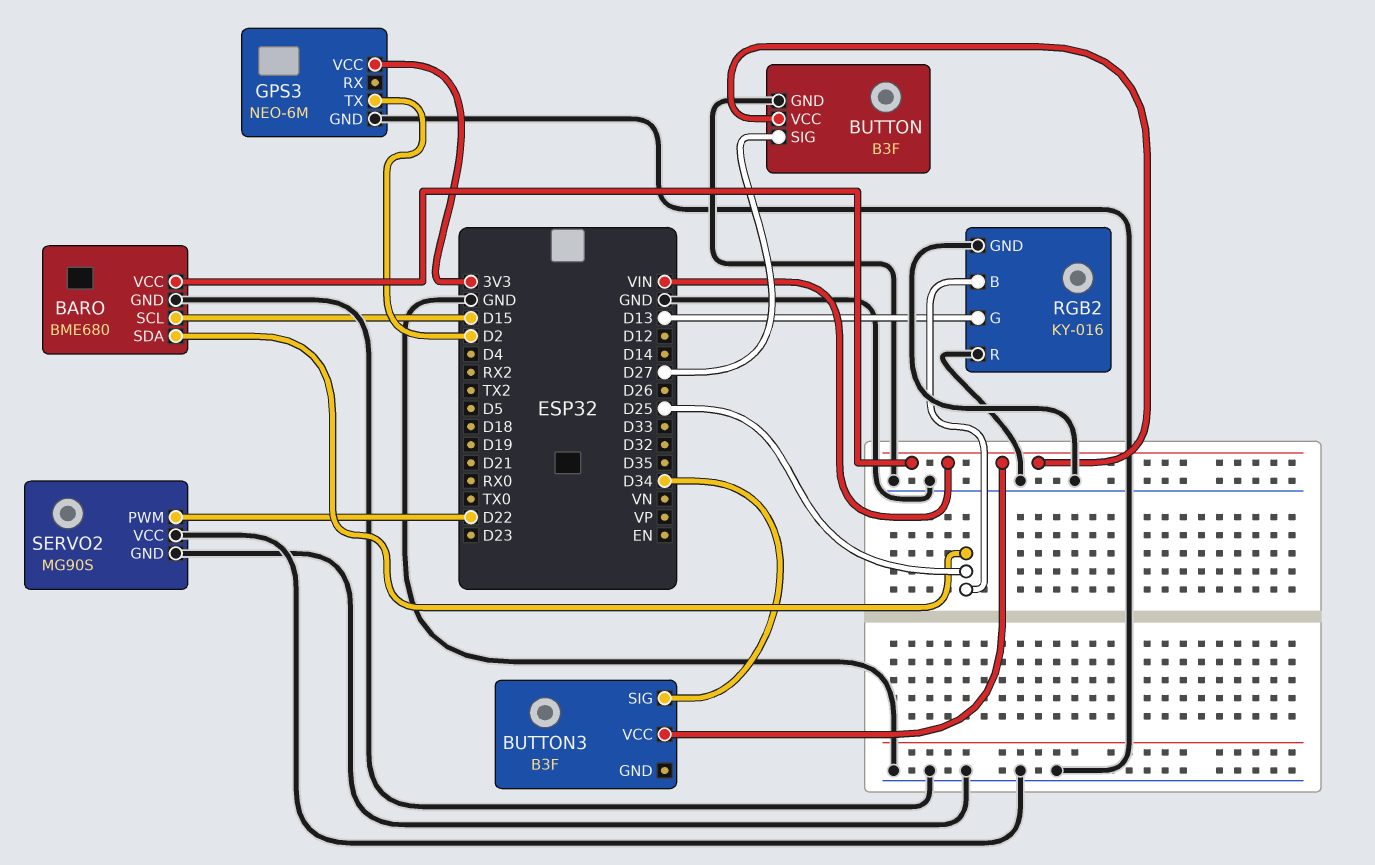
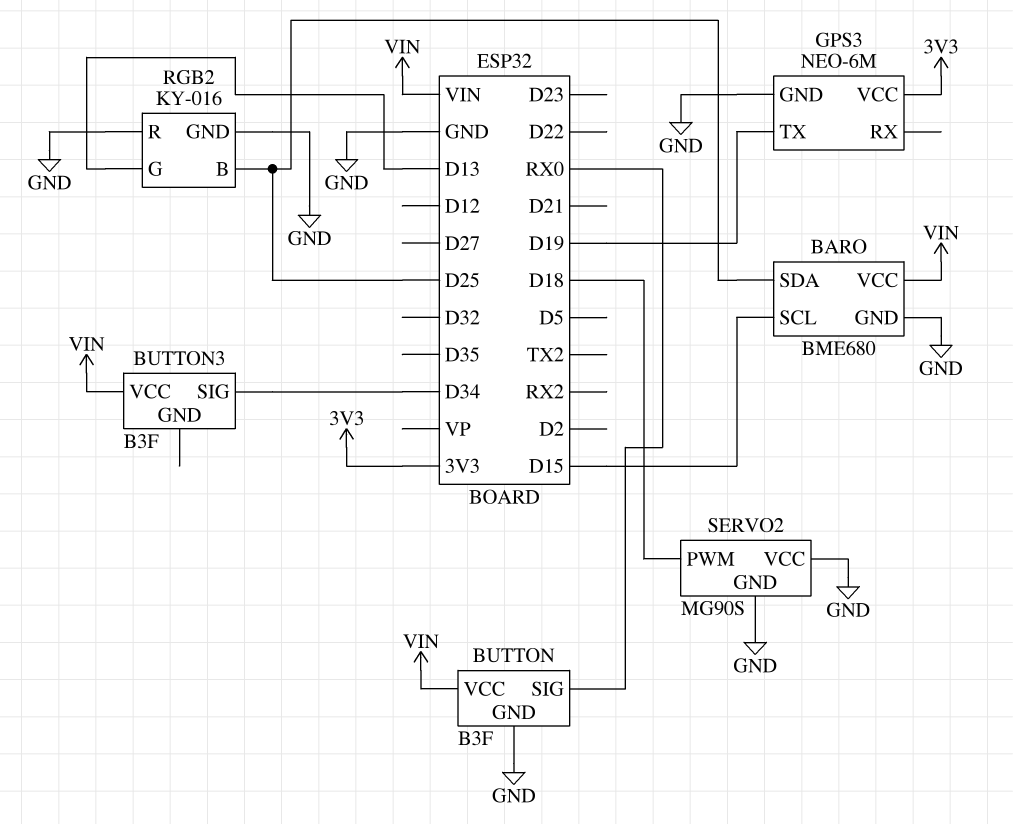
BUTTON pin SIG: D27 -> RX0
GPS3 pin TX: D2 -> D19
SERVO2 pin PWM: D22 -> D18

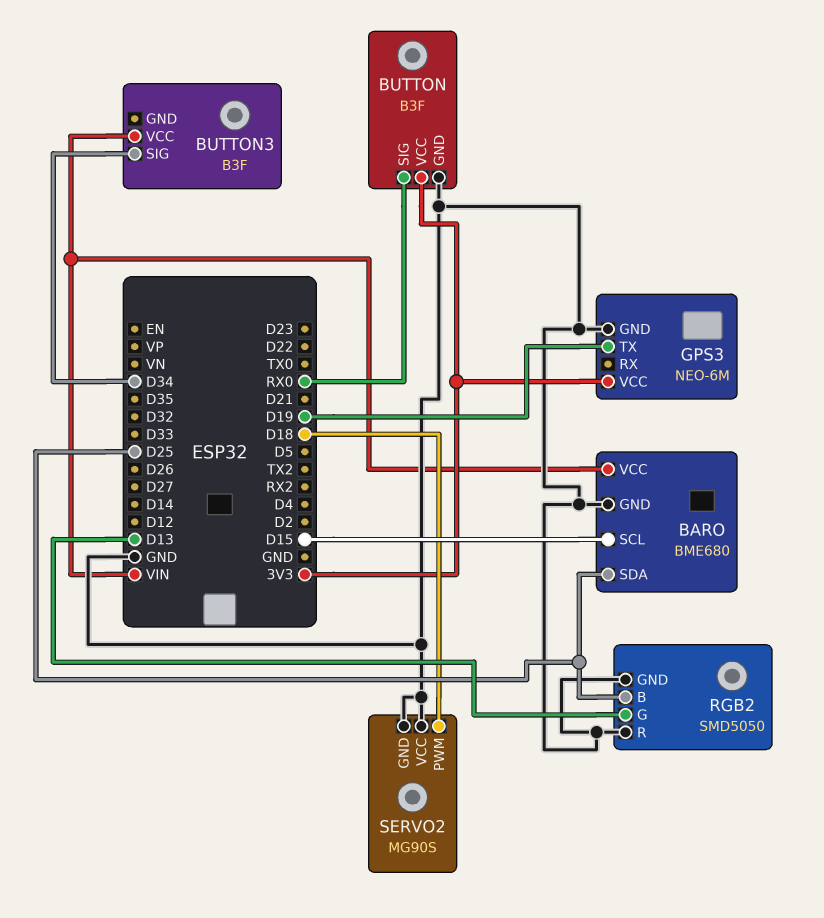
BUTTON pin VCC: VIN -> 3V3
RGB2: KY-016 -> SMD5050

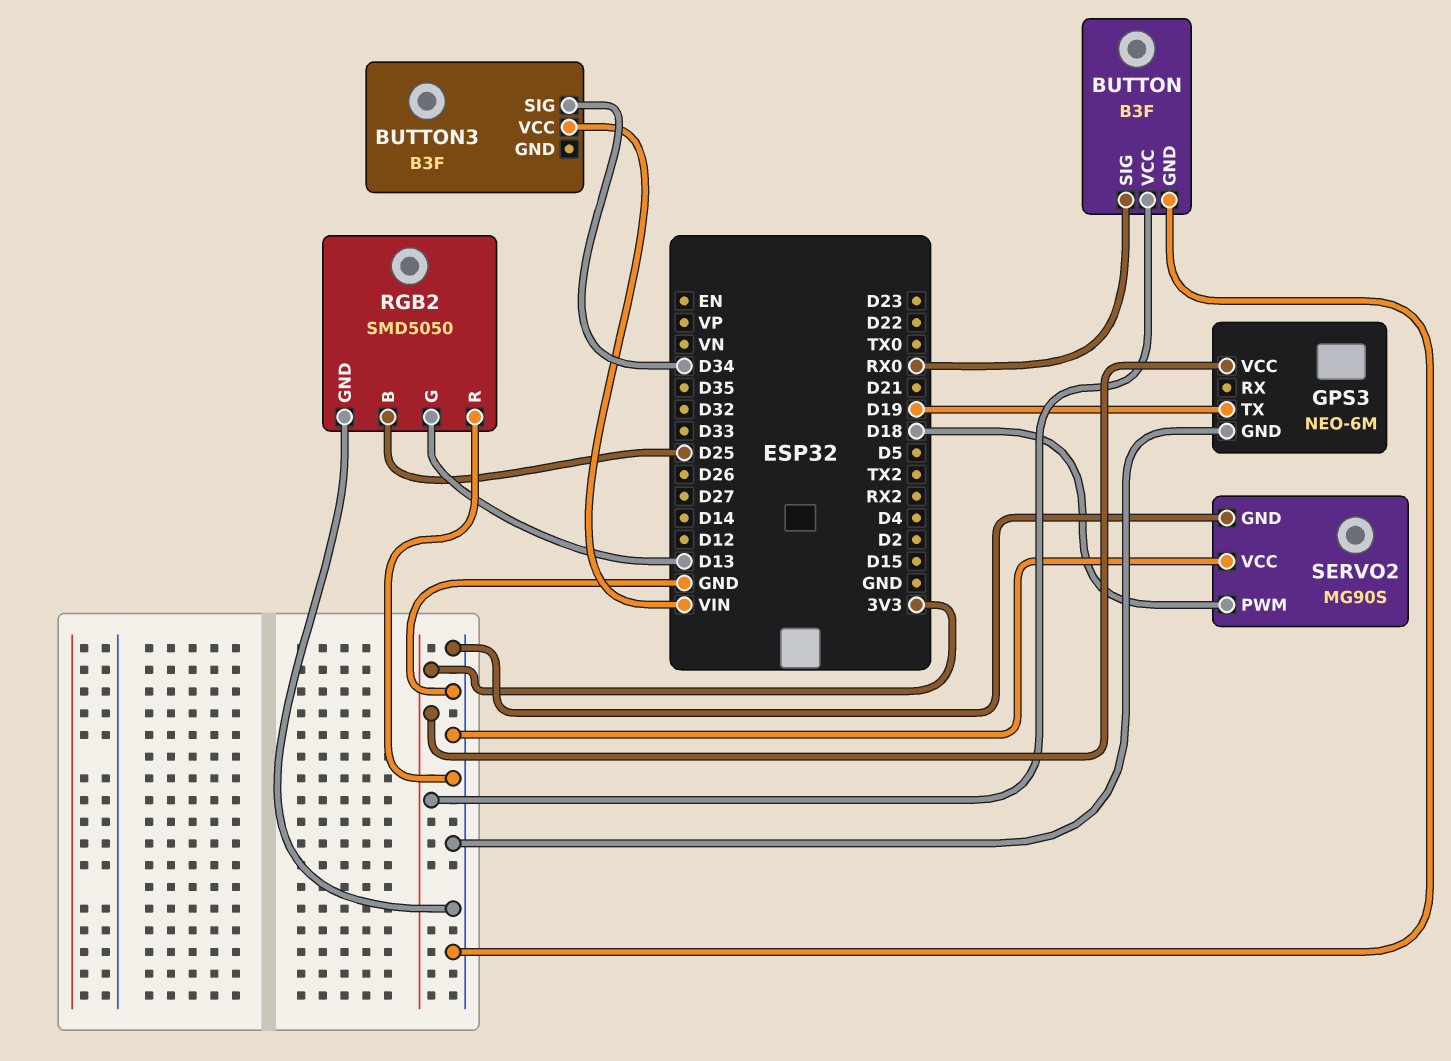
BARO: BME680 -> none
BARO pin GND: GND -> none
BARO pin SCL: D15 -> none
BARO pin SDA: D25 -> none
BARO pin VCC: VIN -> none

